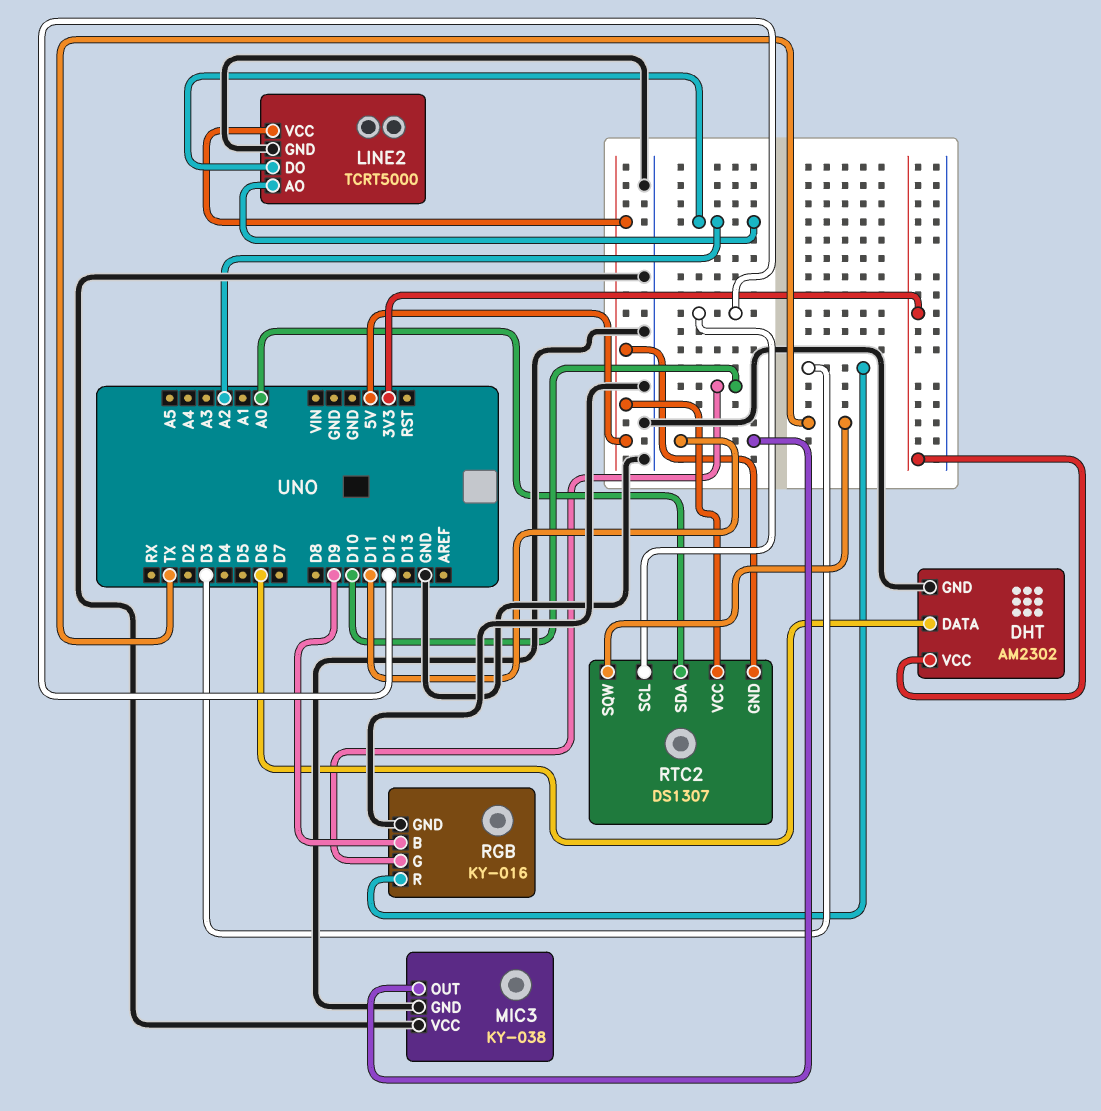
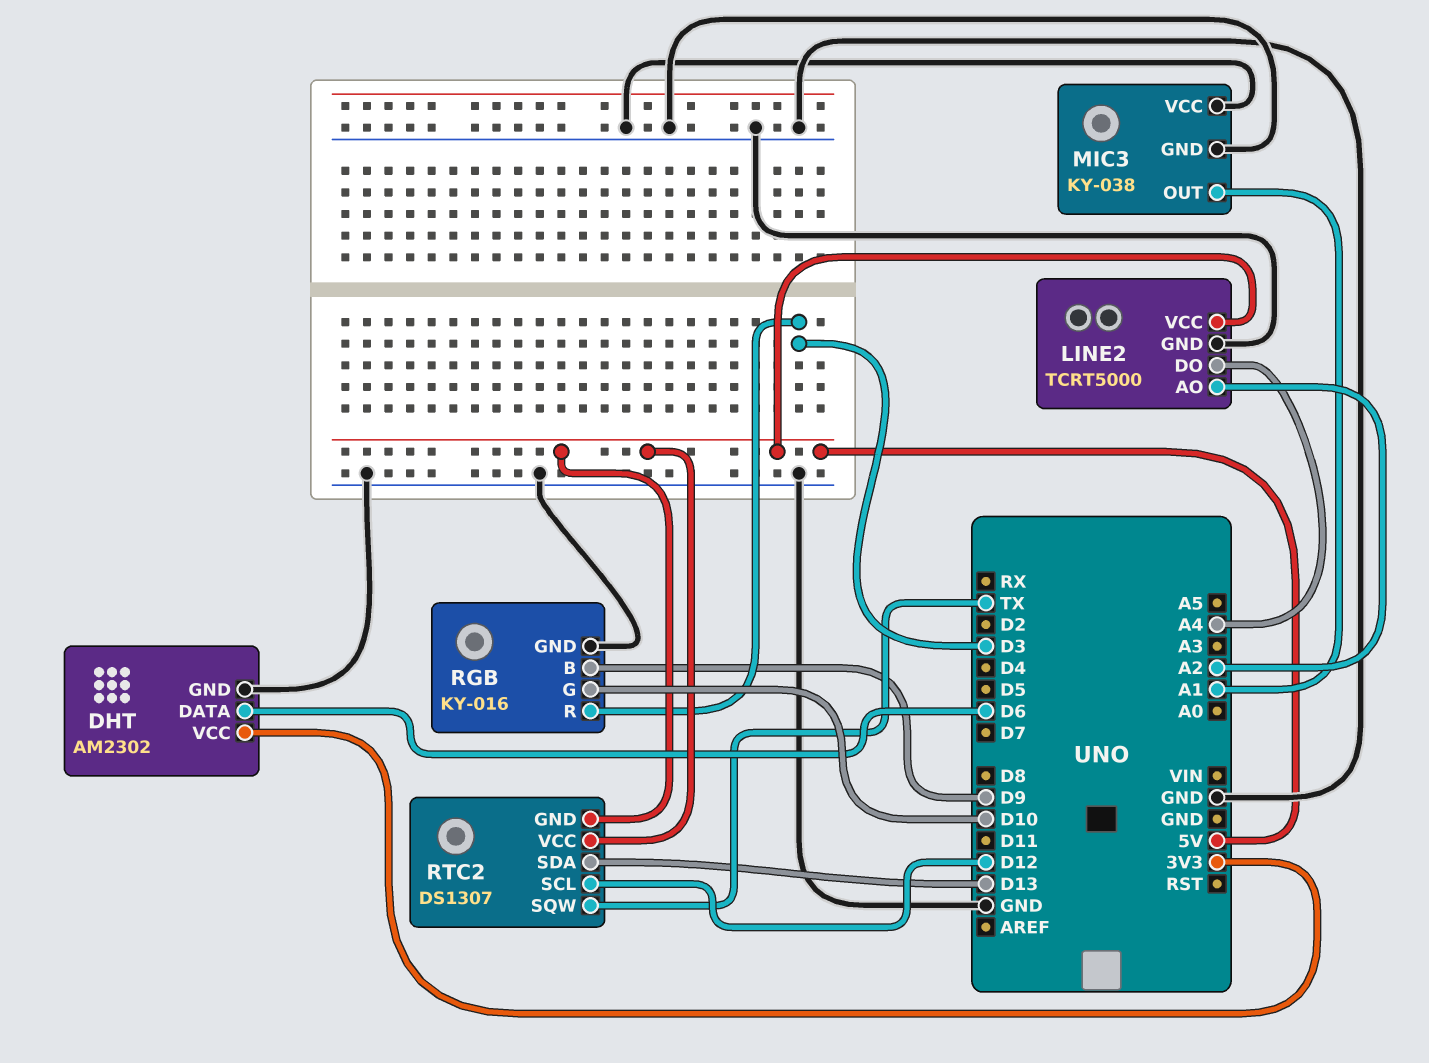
LINE2 pin DO: A2 -> A4
MIC3 pin OUT: D11 -> A1
RTC2 pin SDA: A0 -> D13

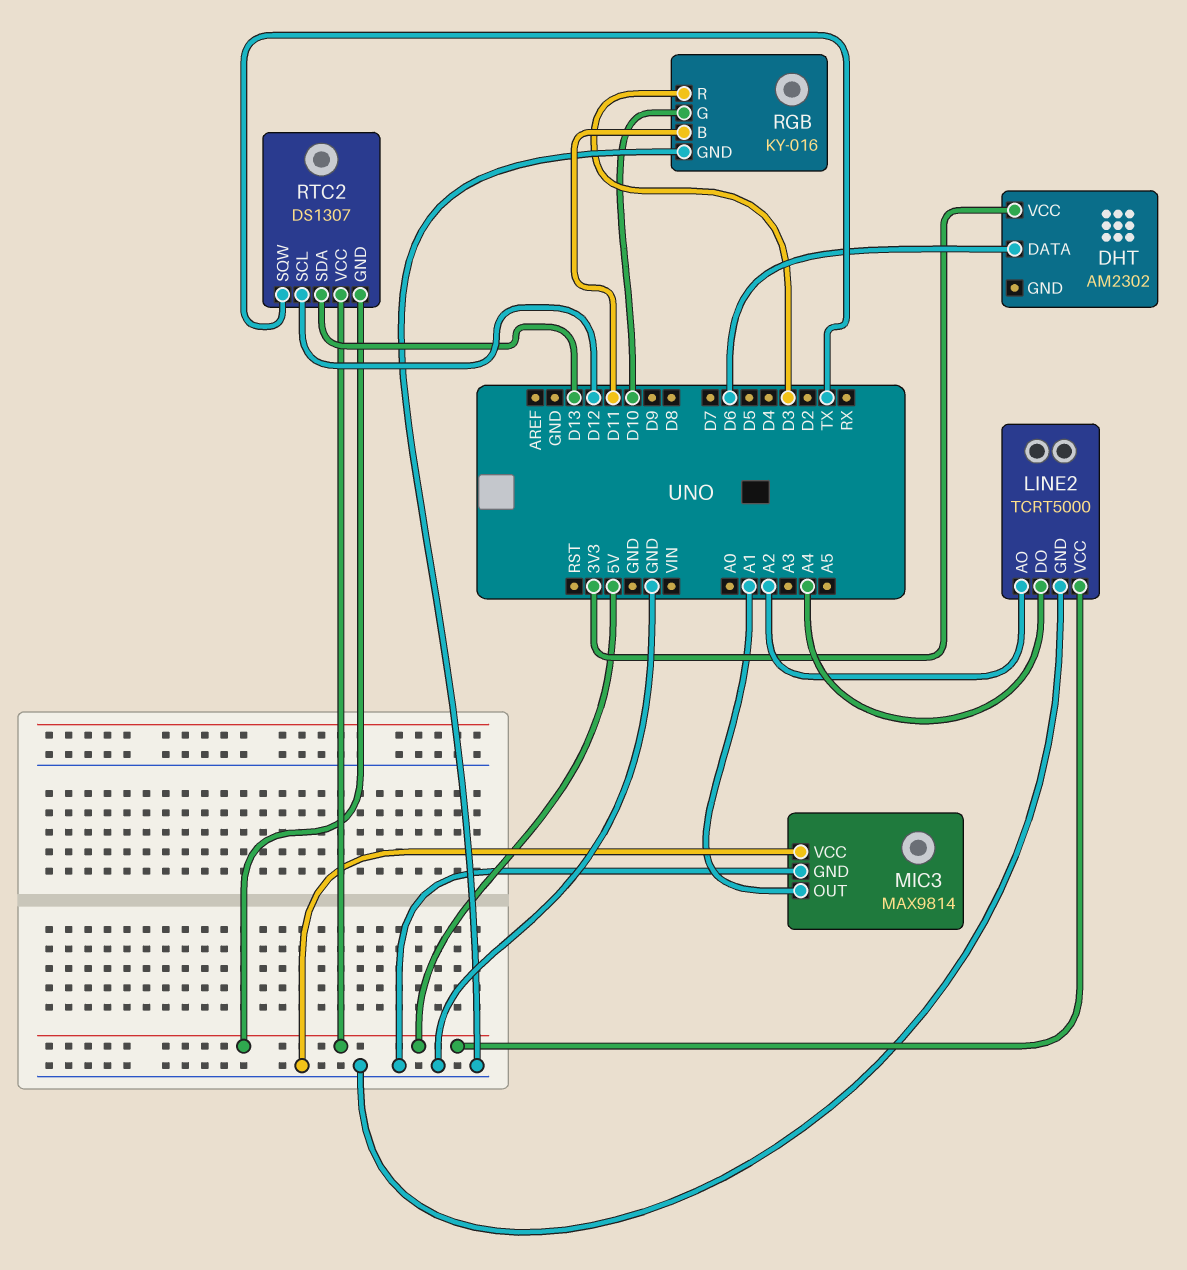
DHT pin GND: GND -> none
MIC3: KY-038 -> MAX9814
RGB pin B: D9 -> D11

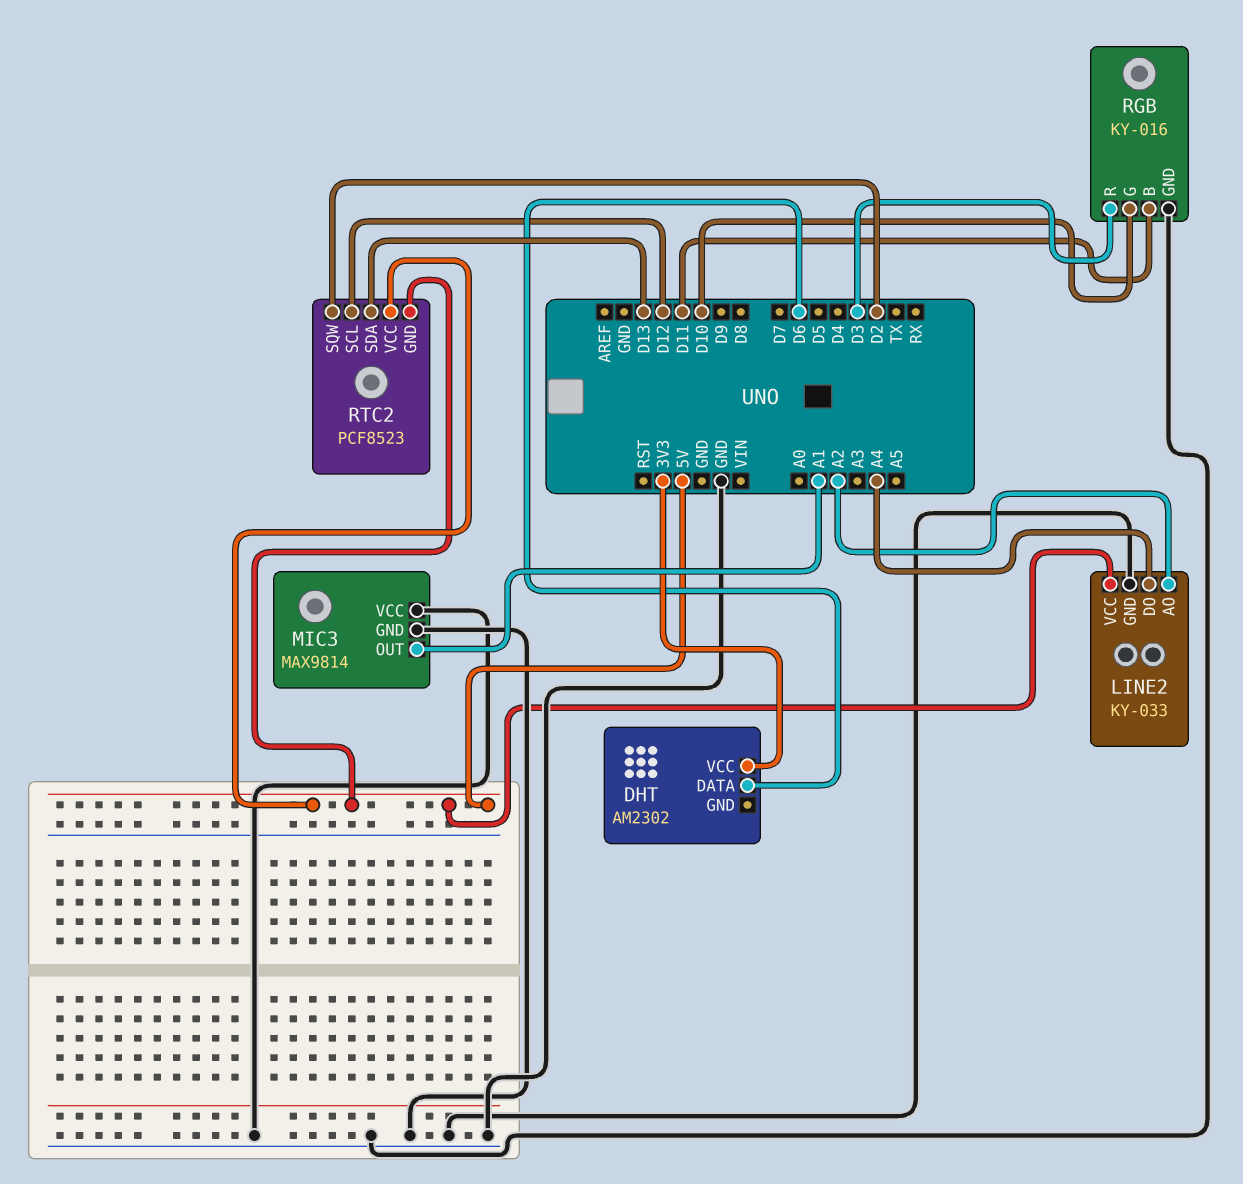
LINE2: TCRT5000 -> KY-033
RTC2: DS1307 -> PCF8523
RTC2 pin SQW: TX -> D2

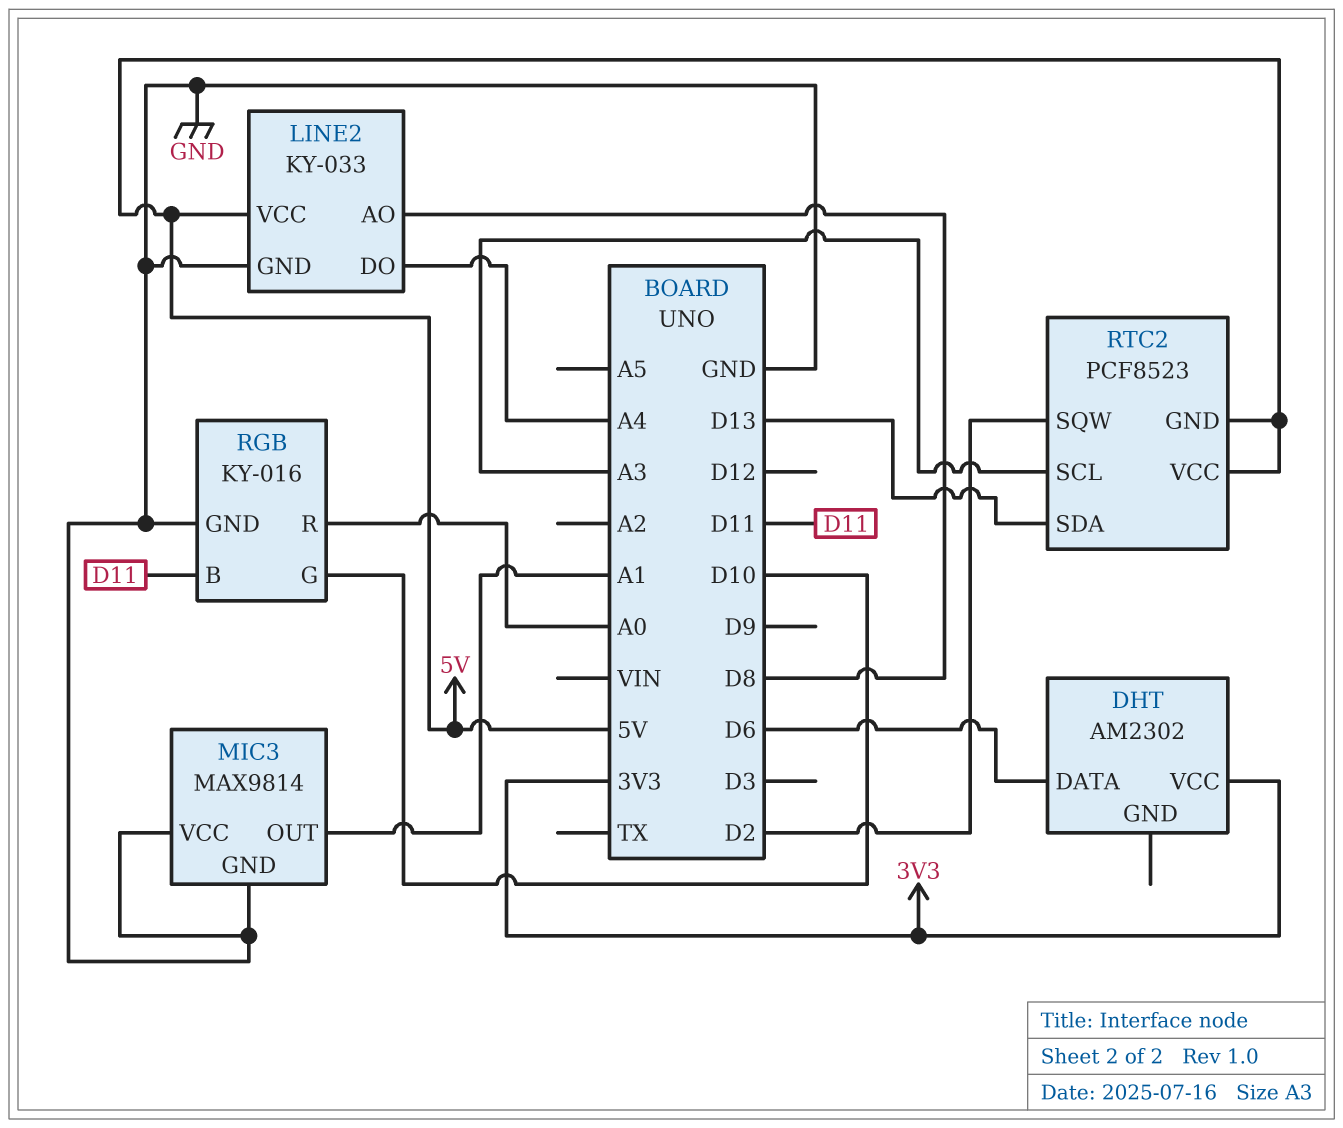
LINE2 pin AO: A2 -> D8
RGB pin R: D3 -> A0
RTC2 pin SCL: D12 -> A3

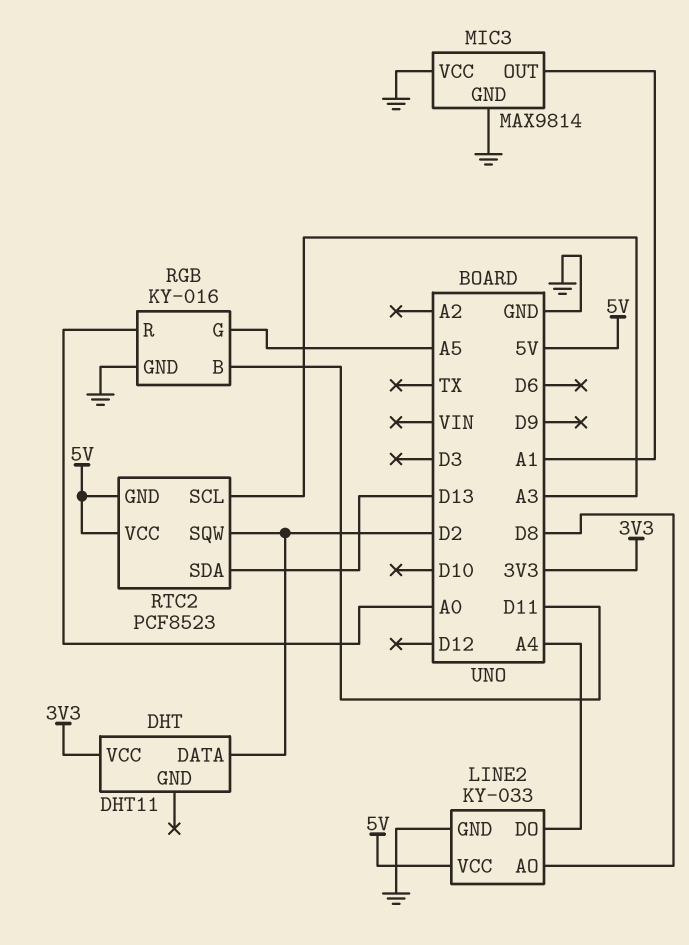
DHT: AM2302 -> DHT11
DHT pin DATA: D6 -> D2
RGB pin G: D10 -> A5

